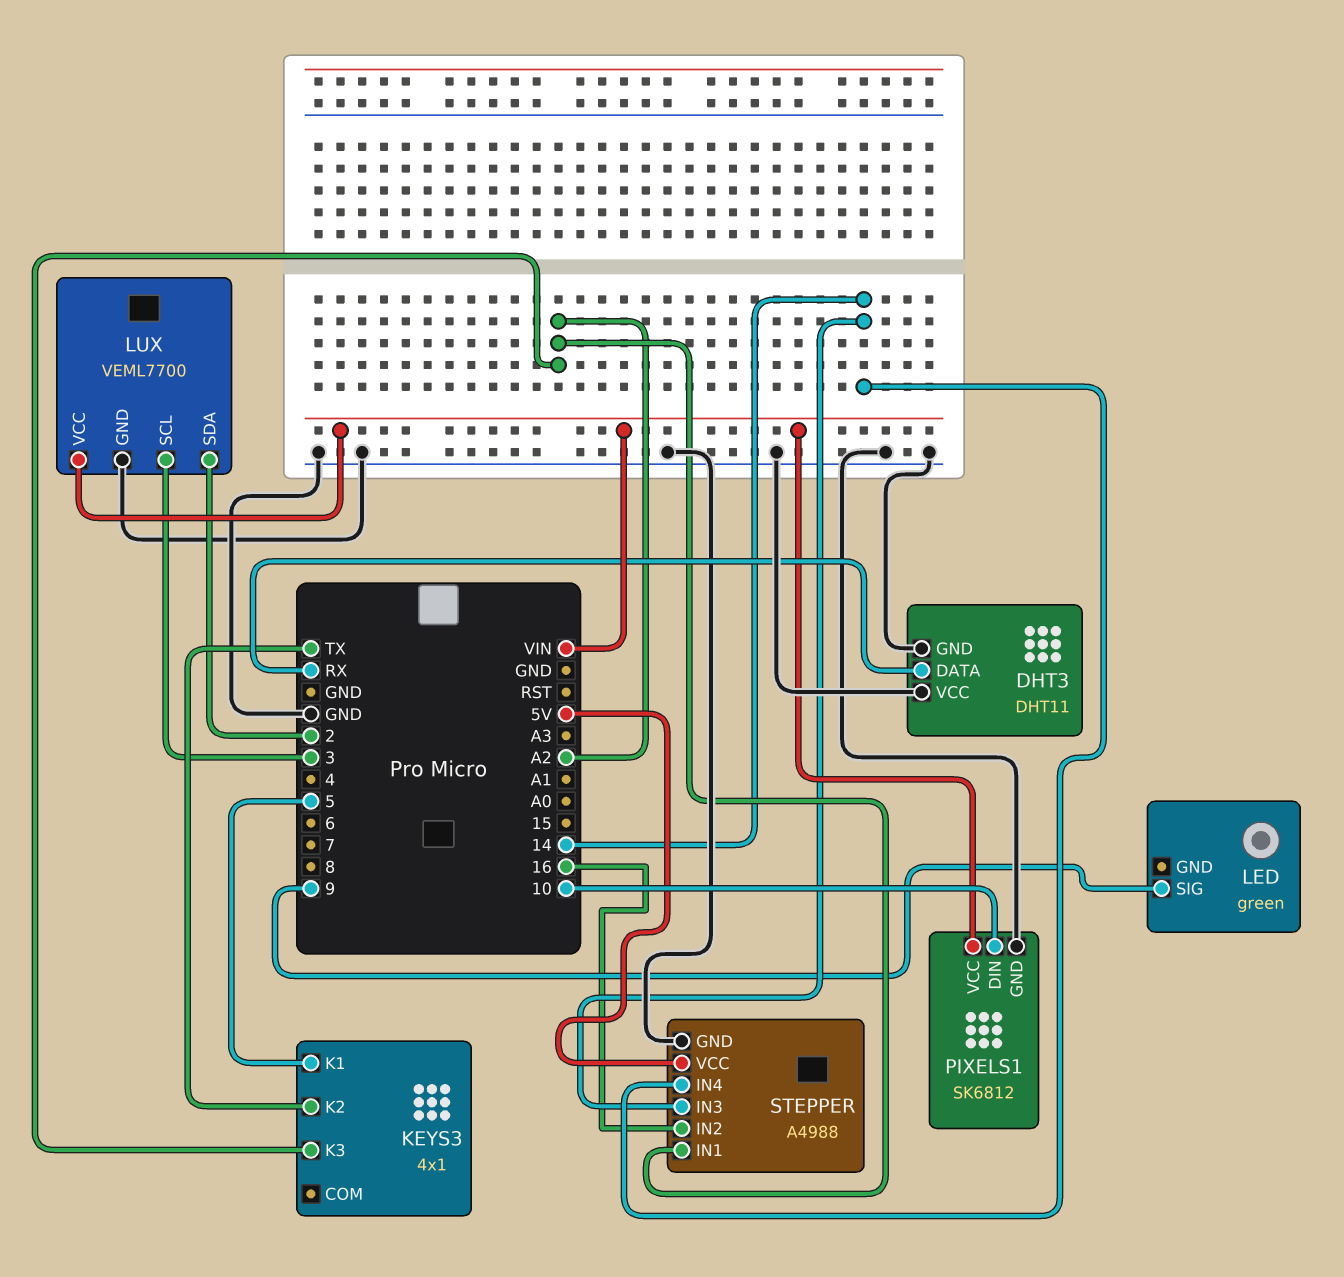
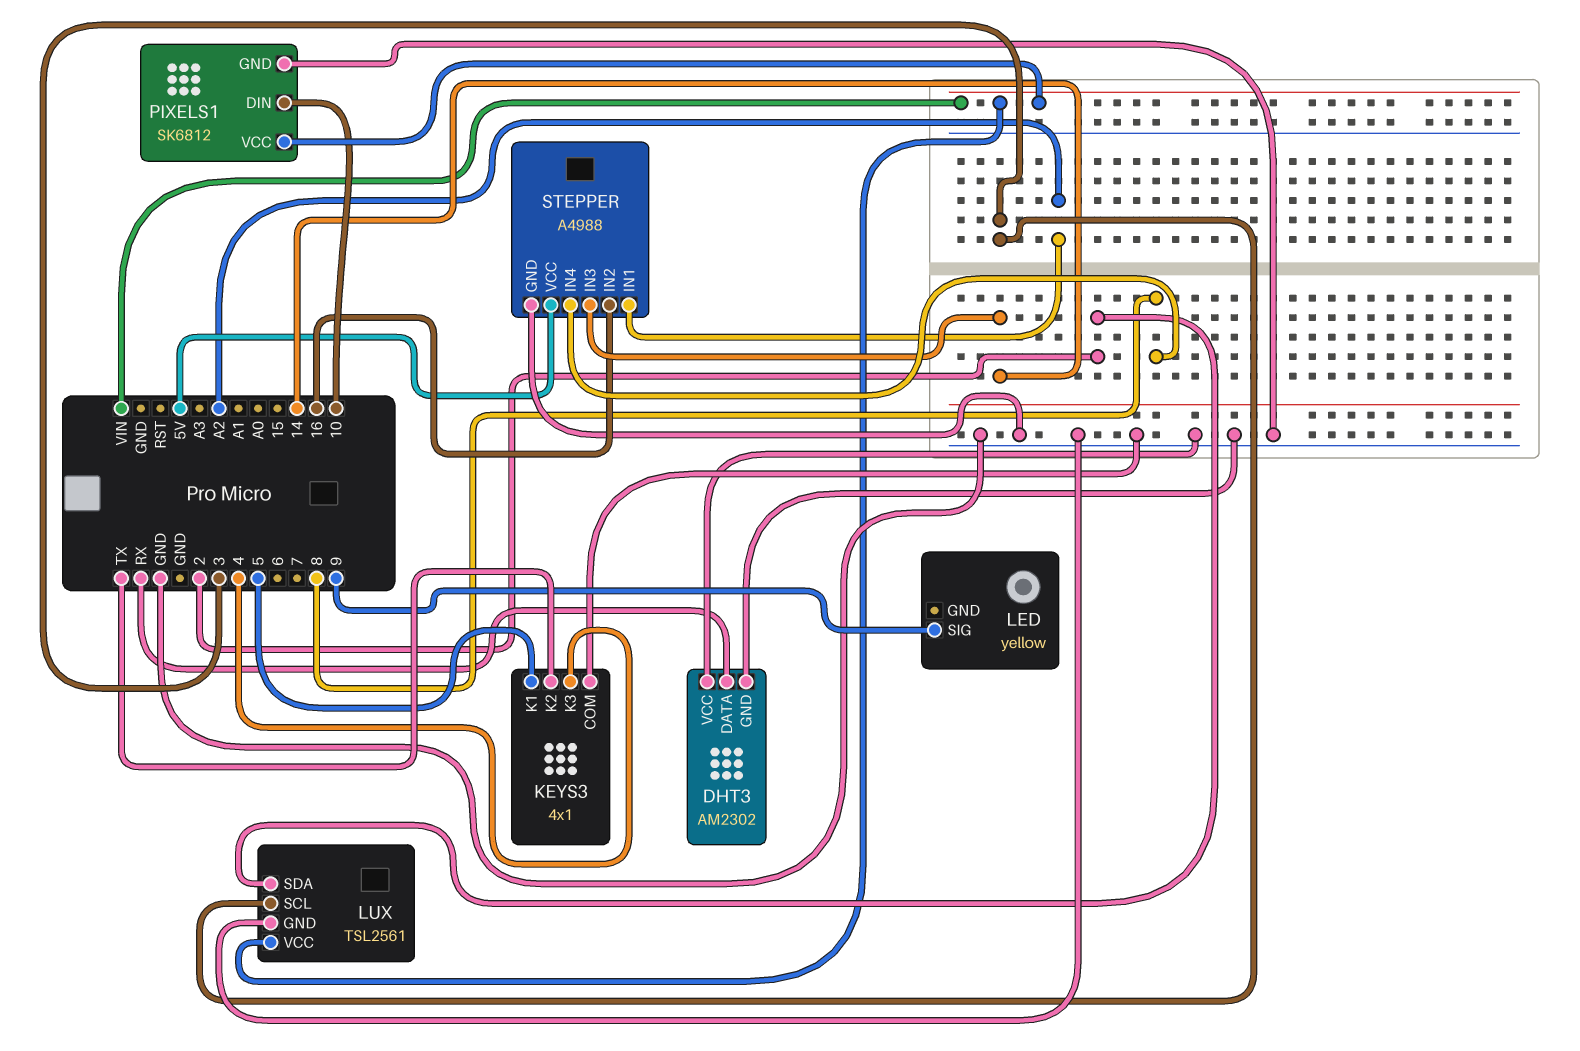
DHT3: DHT11 -> AM2302
KEYS3 pin COM: none -> GND
KEYS3 pin K3: A2 -> 4
LED: green -> yellow
LUX: VEML7700 -> TSL2561
STEPPER pin IN4: 14 -> 8

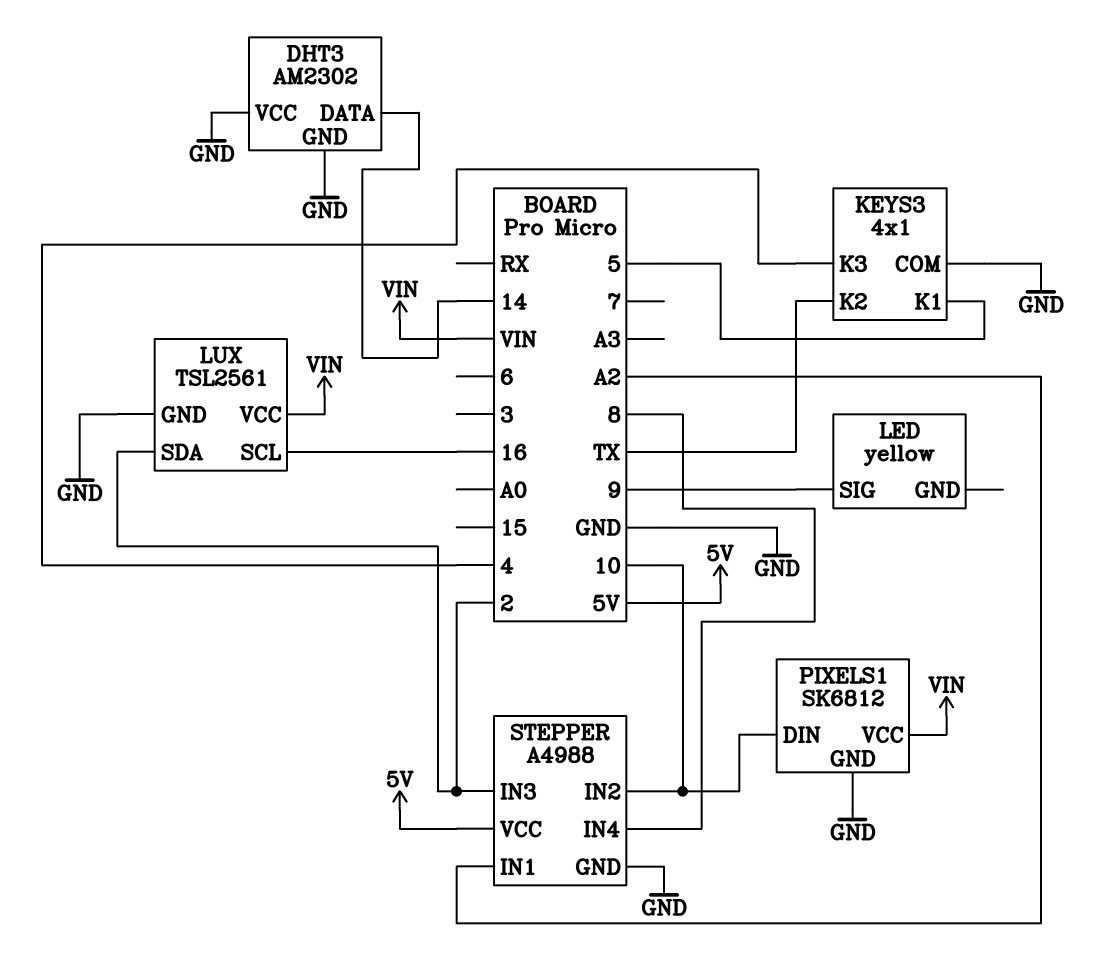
DHT3 pin DATA: RX -> 14
LUX pin SCL: 3 -> 16
STEPPER pin IN2: 16 -> 10
STEPPER pin IN3: 14 -> 2

